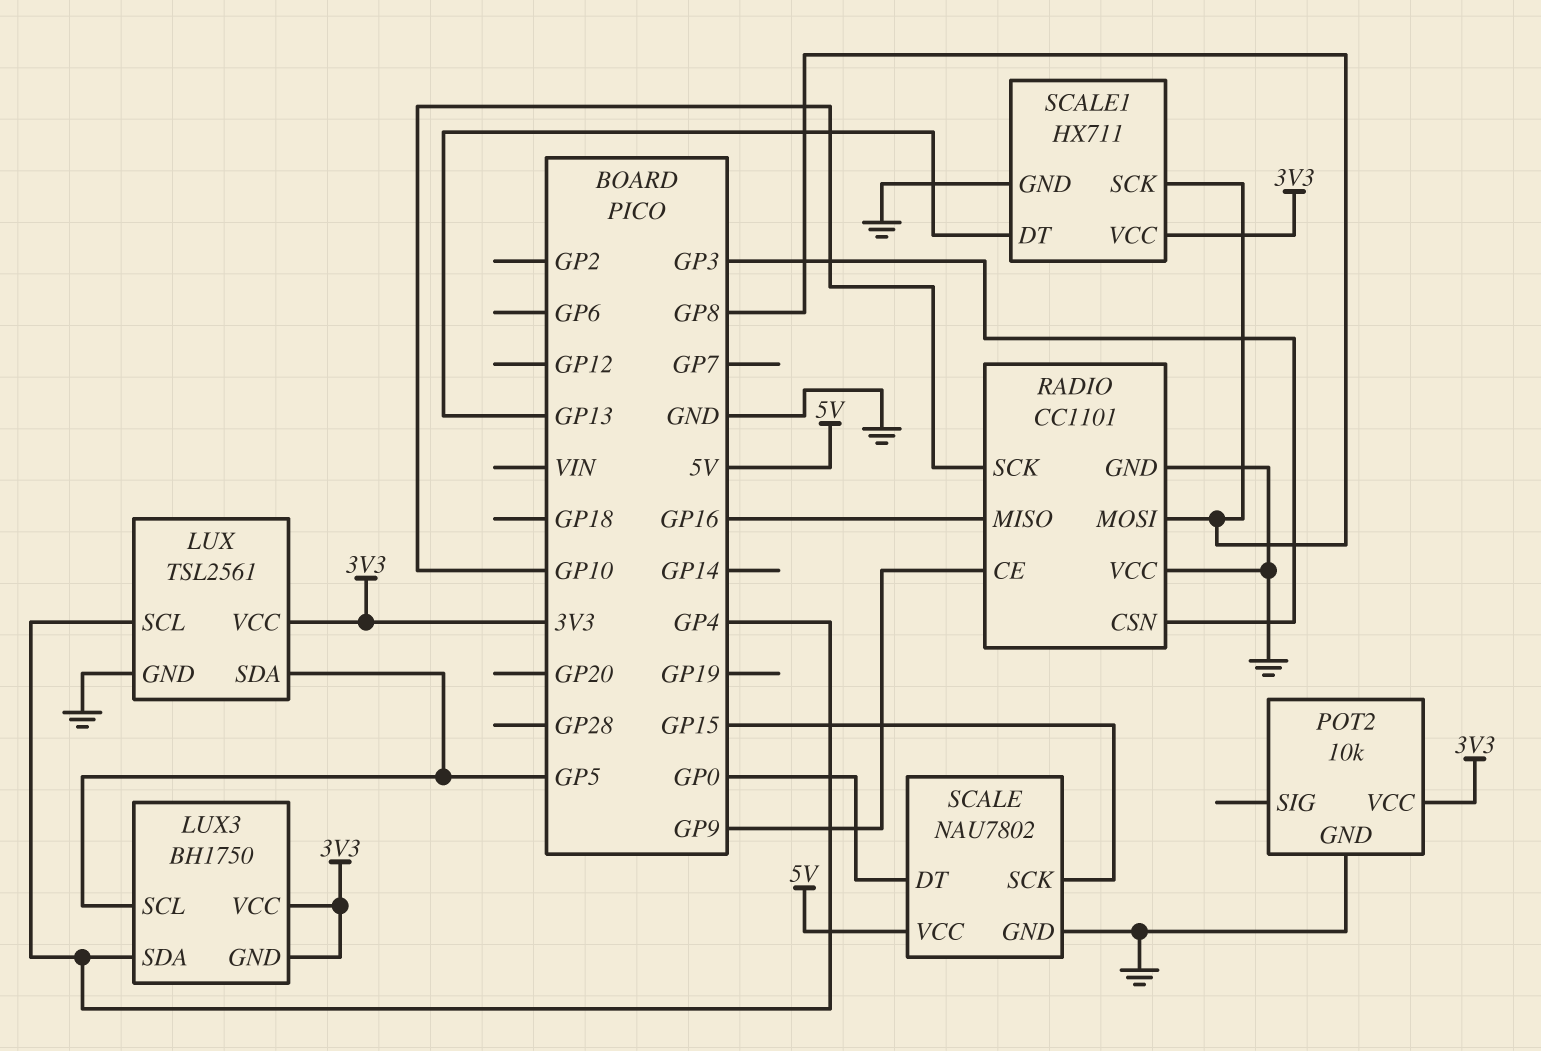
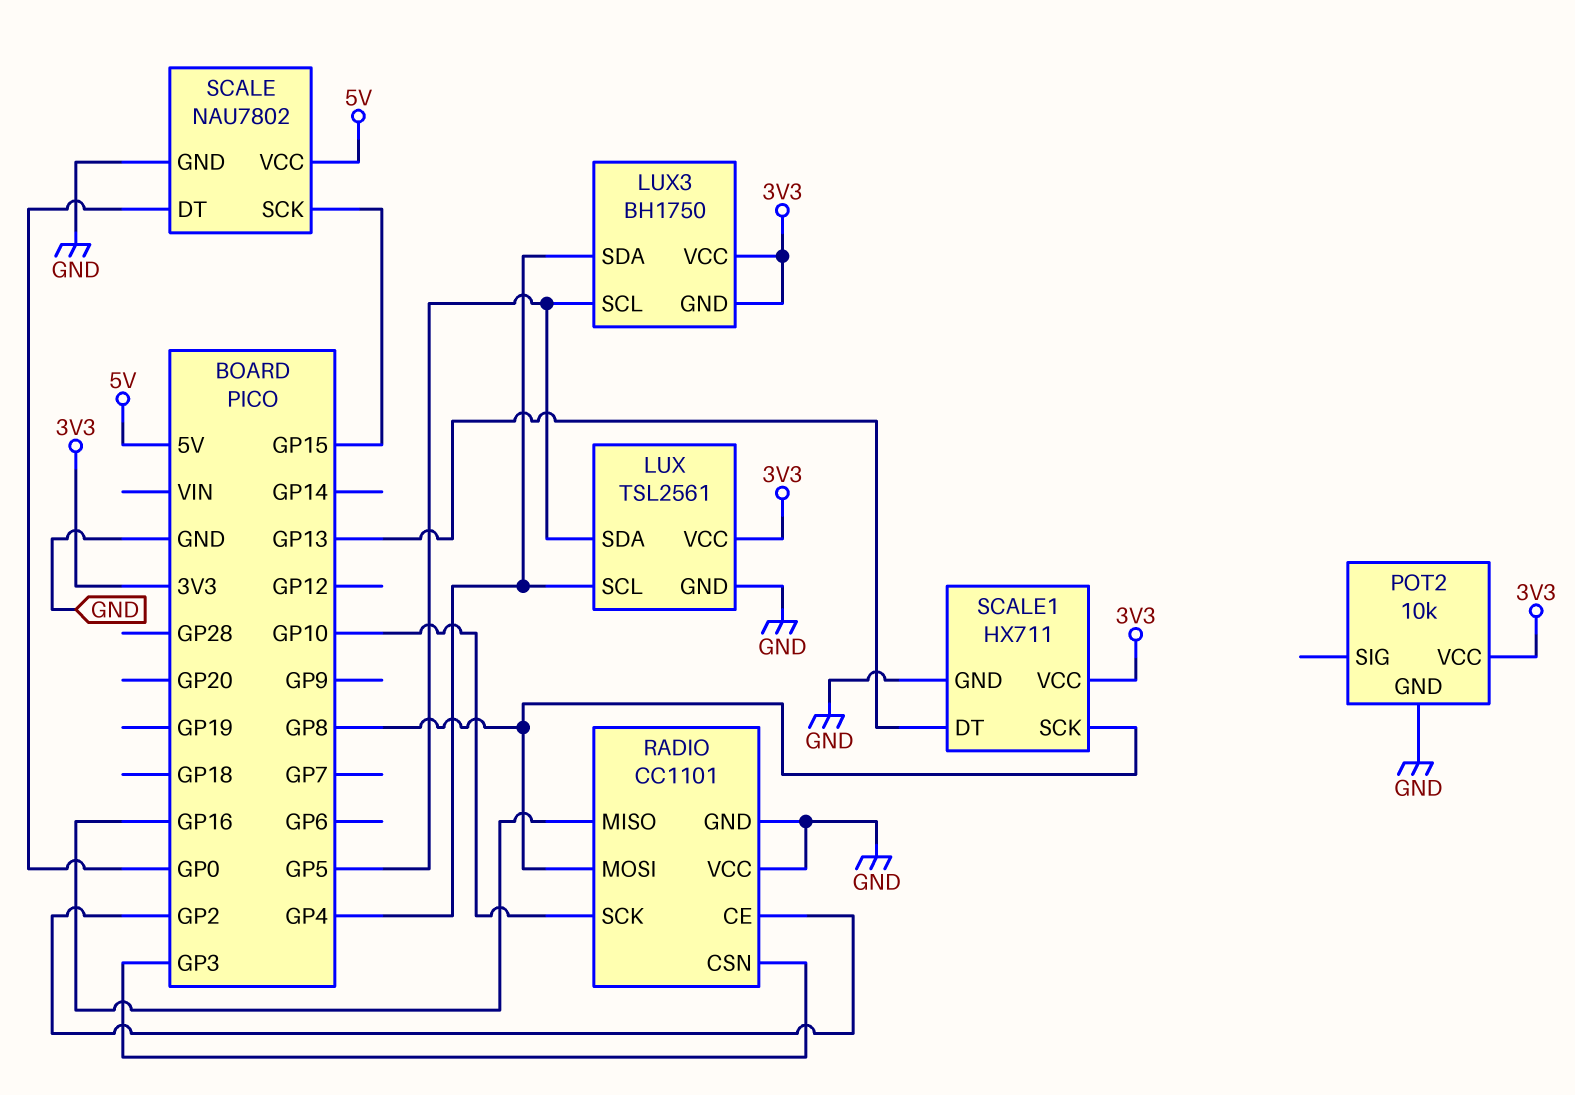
RADIO pin CE: GP9 -> GP2

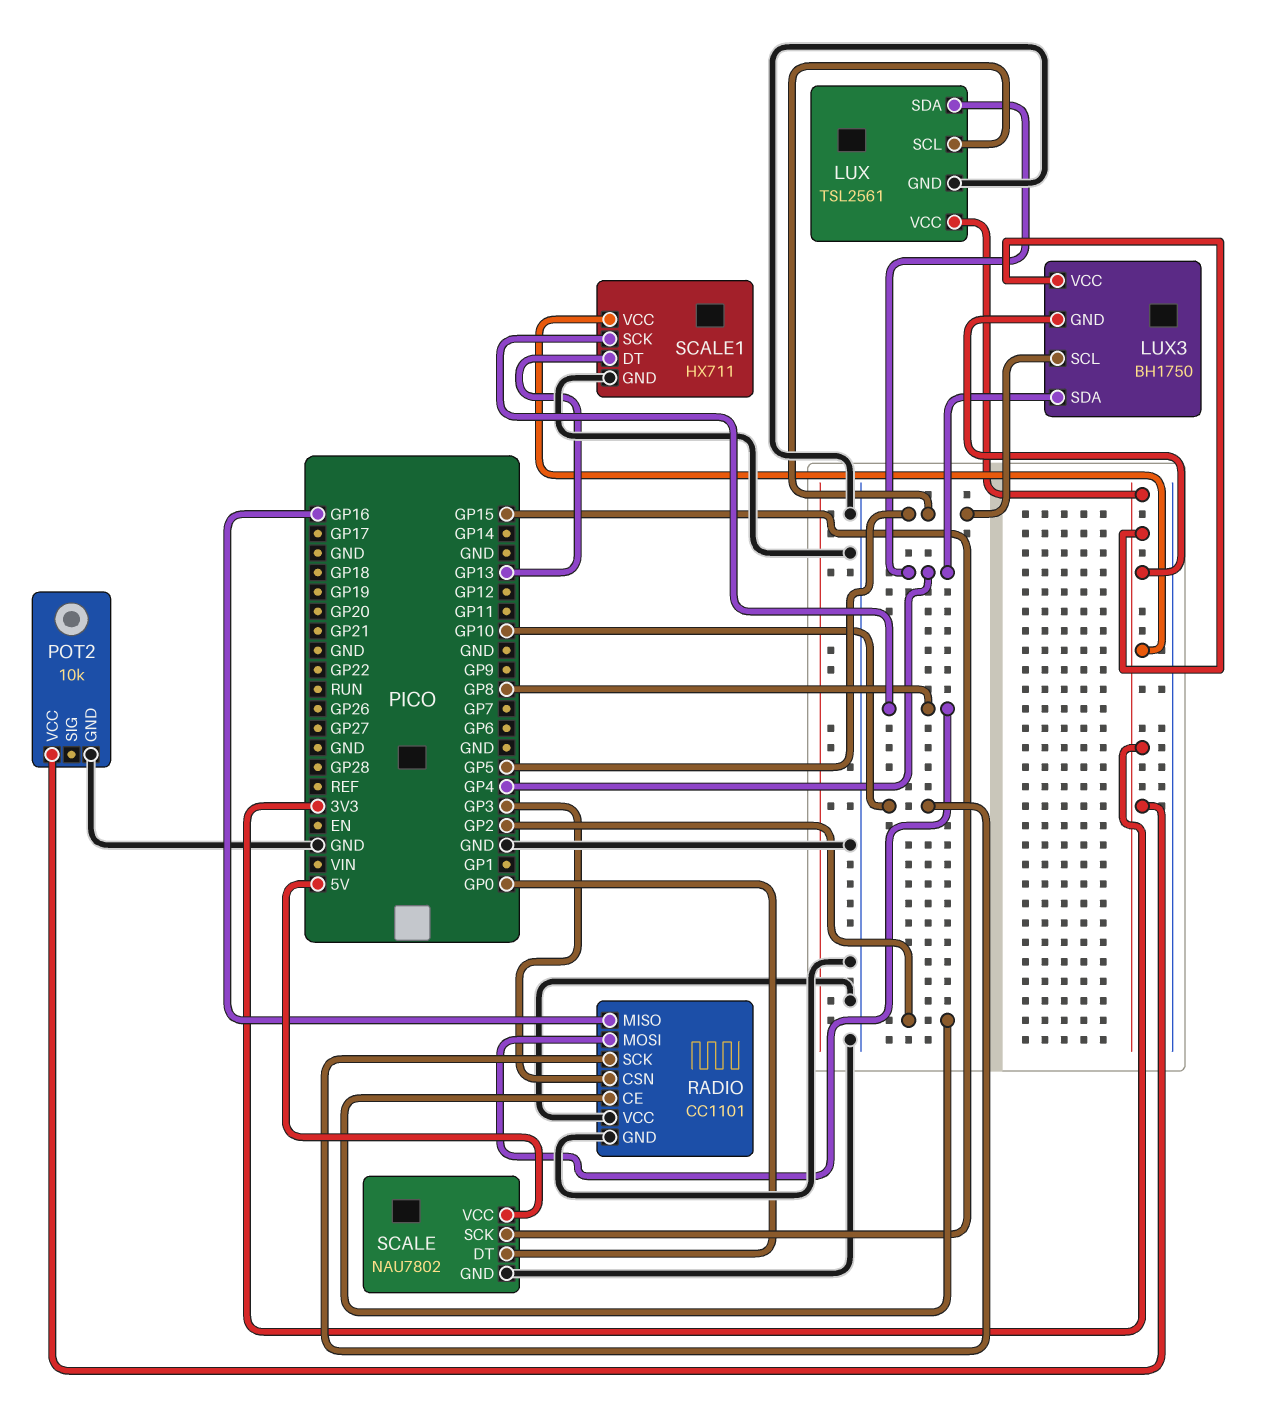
LUX pin SCL: GP4 -> GP5
LUX pin SDA: GP5 -> GP4

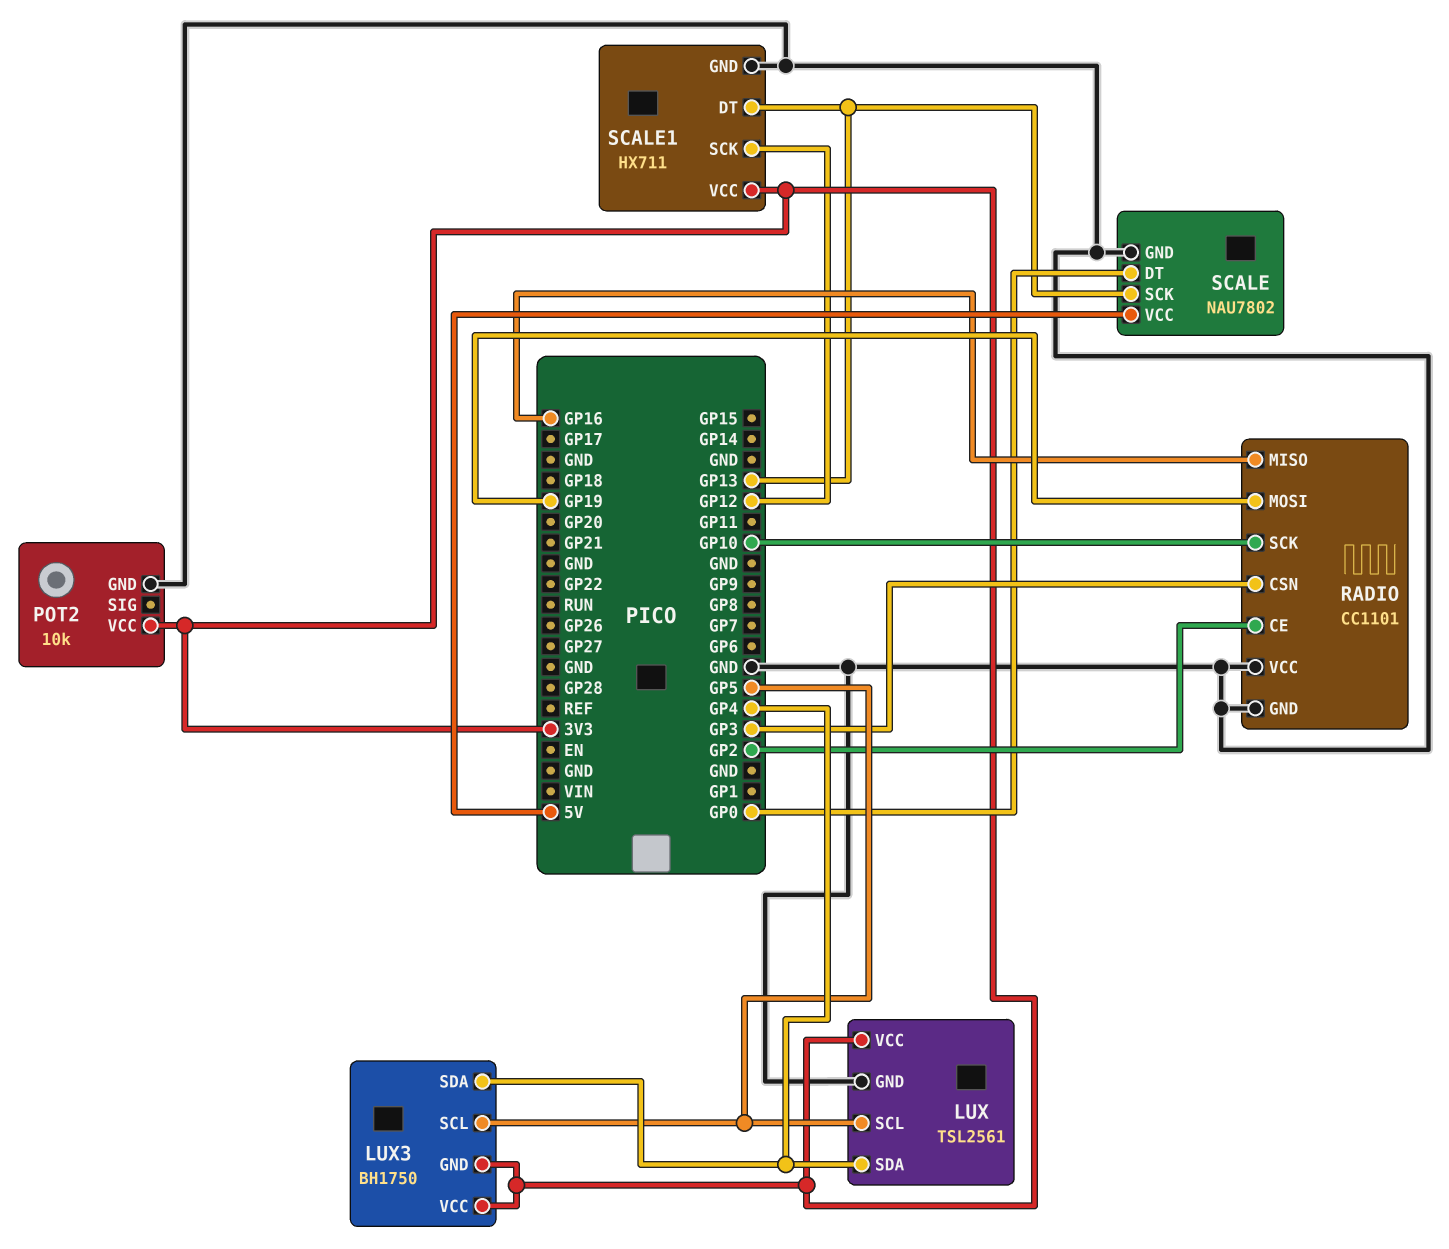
RADIO pin MOSI: GP8 -> GP19
SCALE pin SCK: GP15 -> GP13
SCALE1 pin SCK: GP8 -> GP12

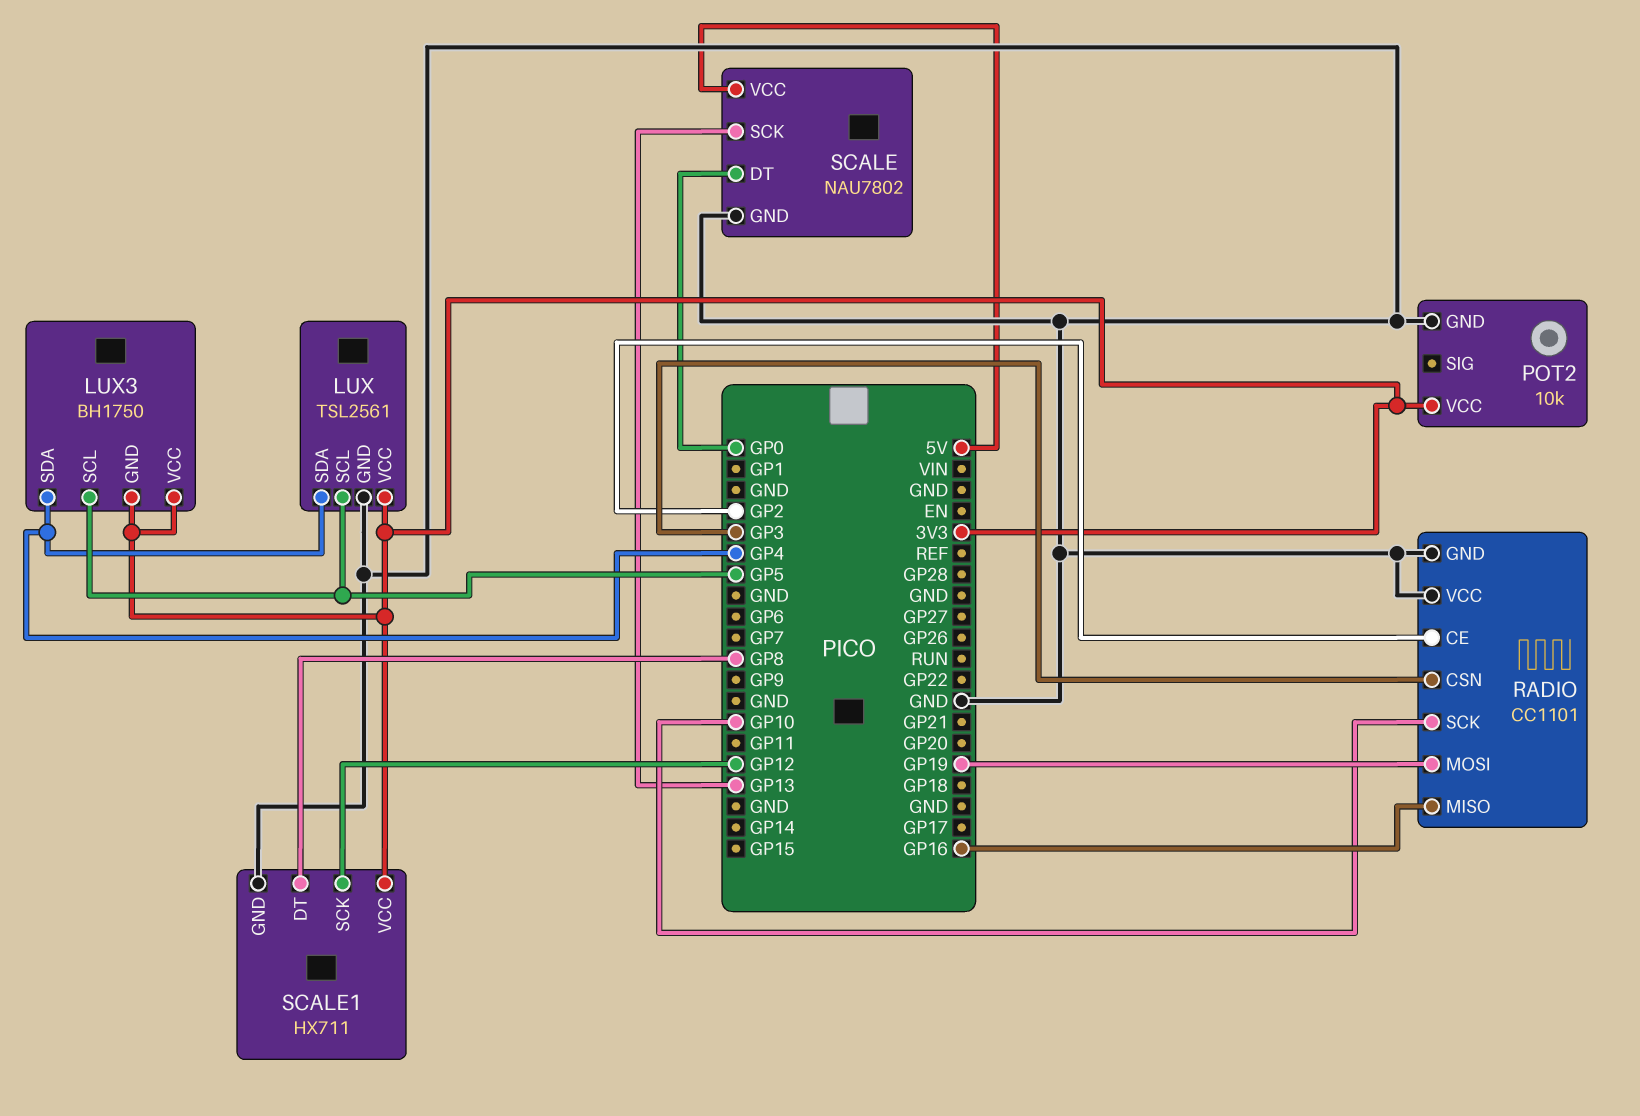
SCALE1 pin DT: GP13 -> GP8

